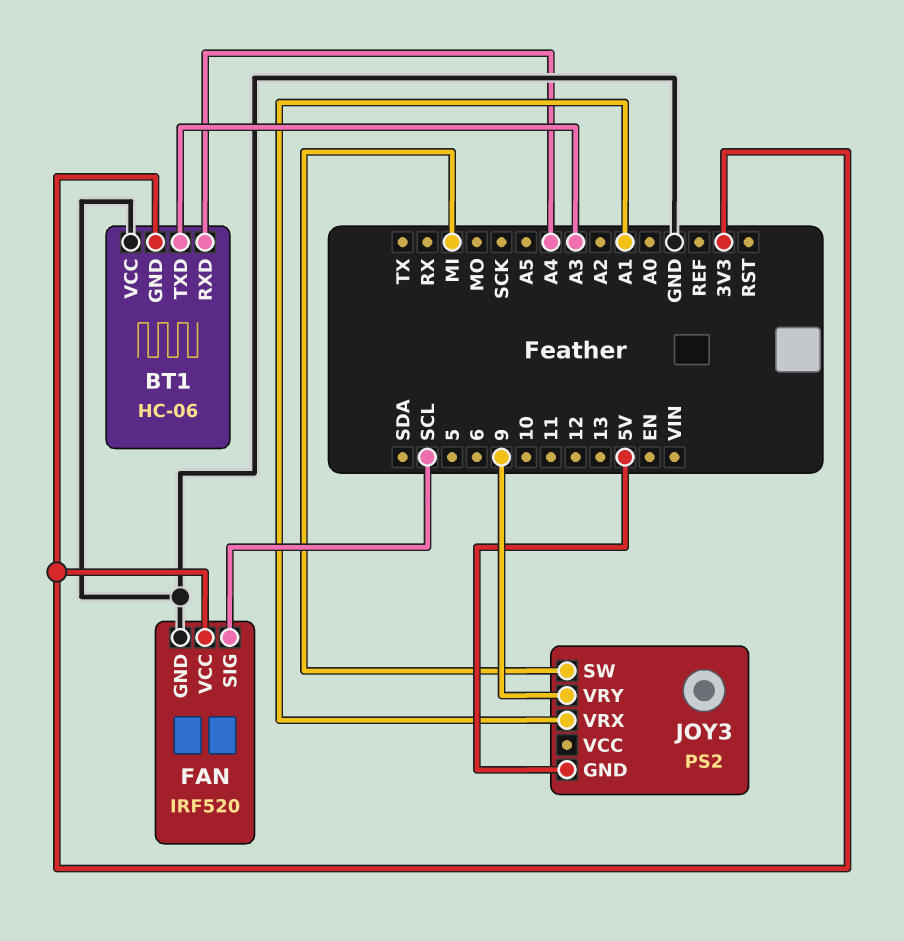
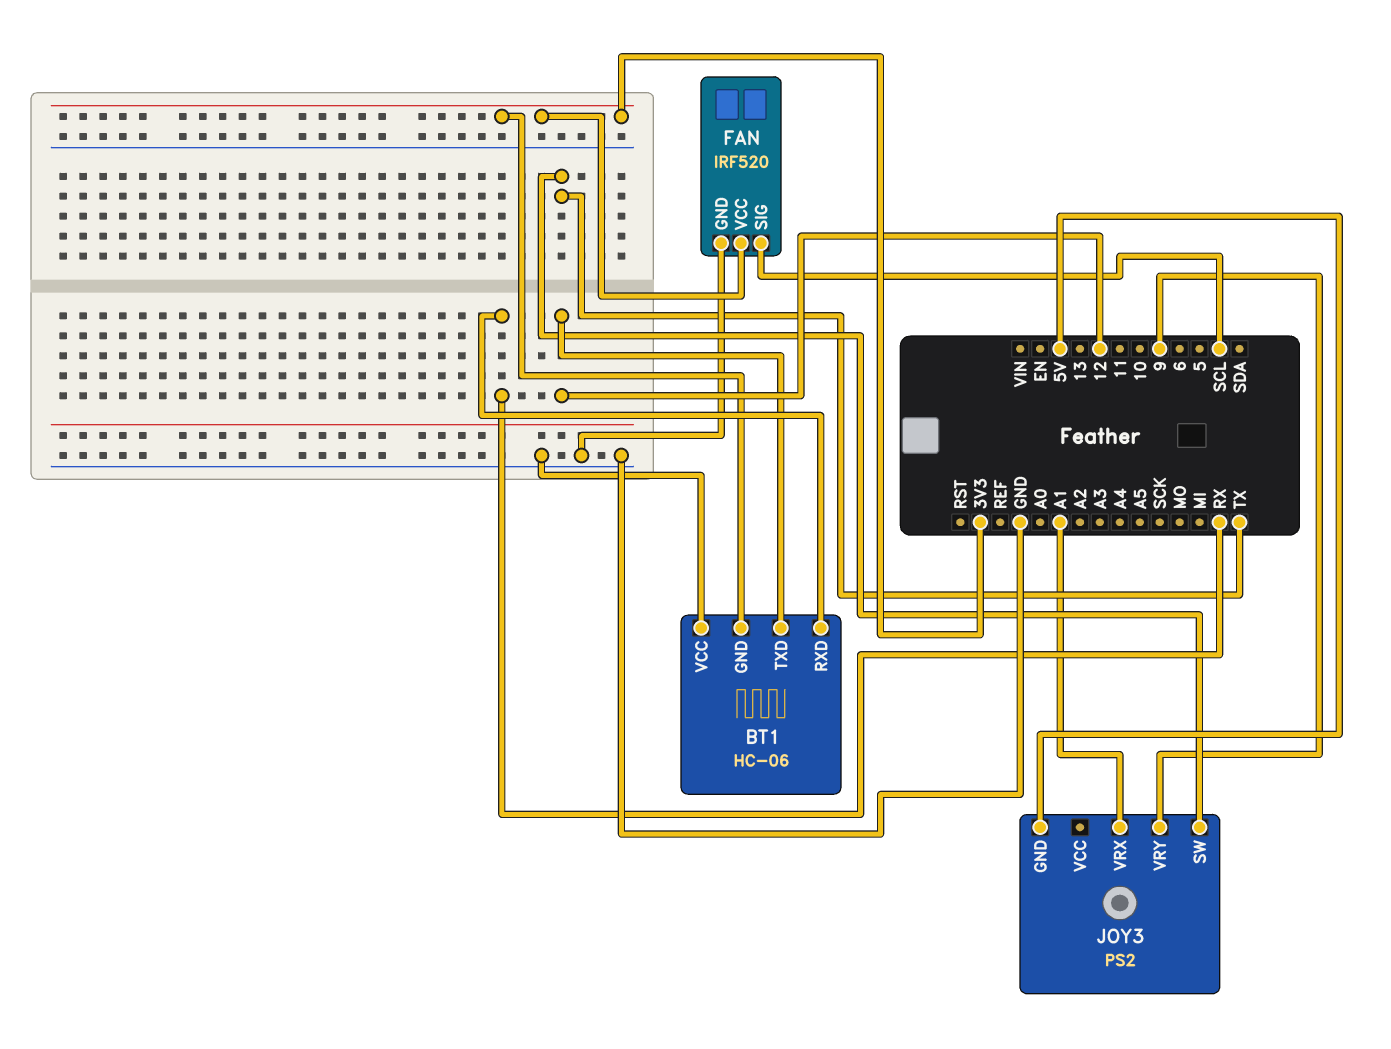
BT1 pin RXD: A4 -> RX
BT1 pin TXD: A3 -> 12
JOY3 pin SW: MI -> TX

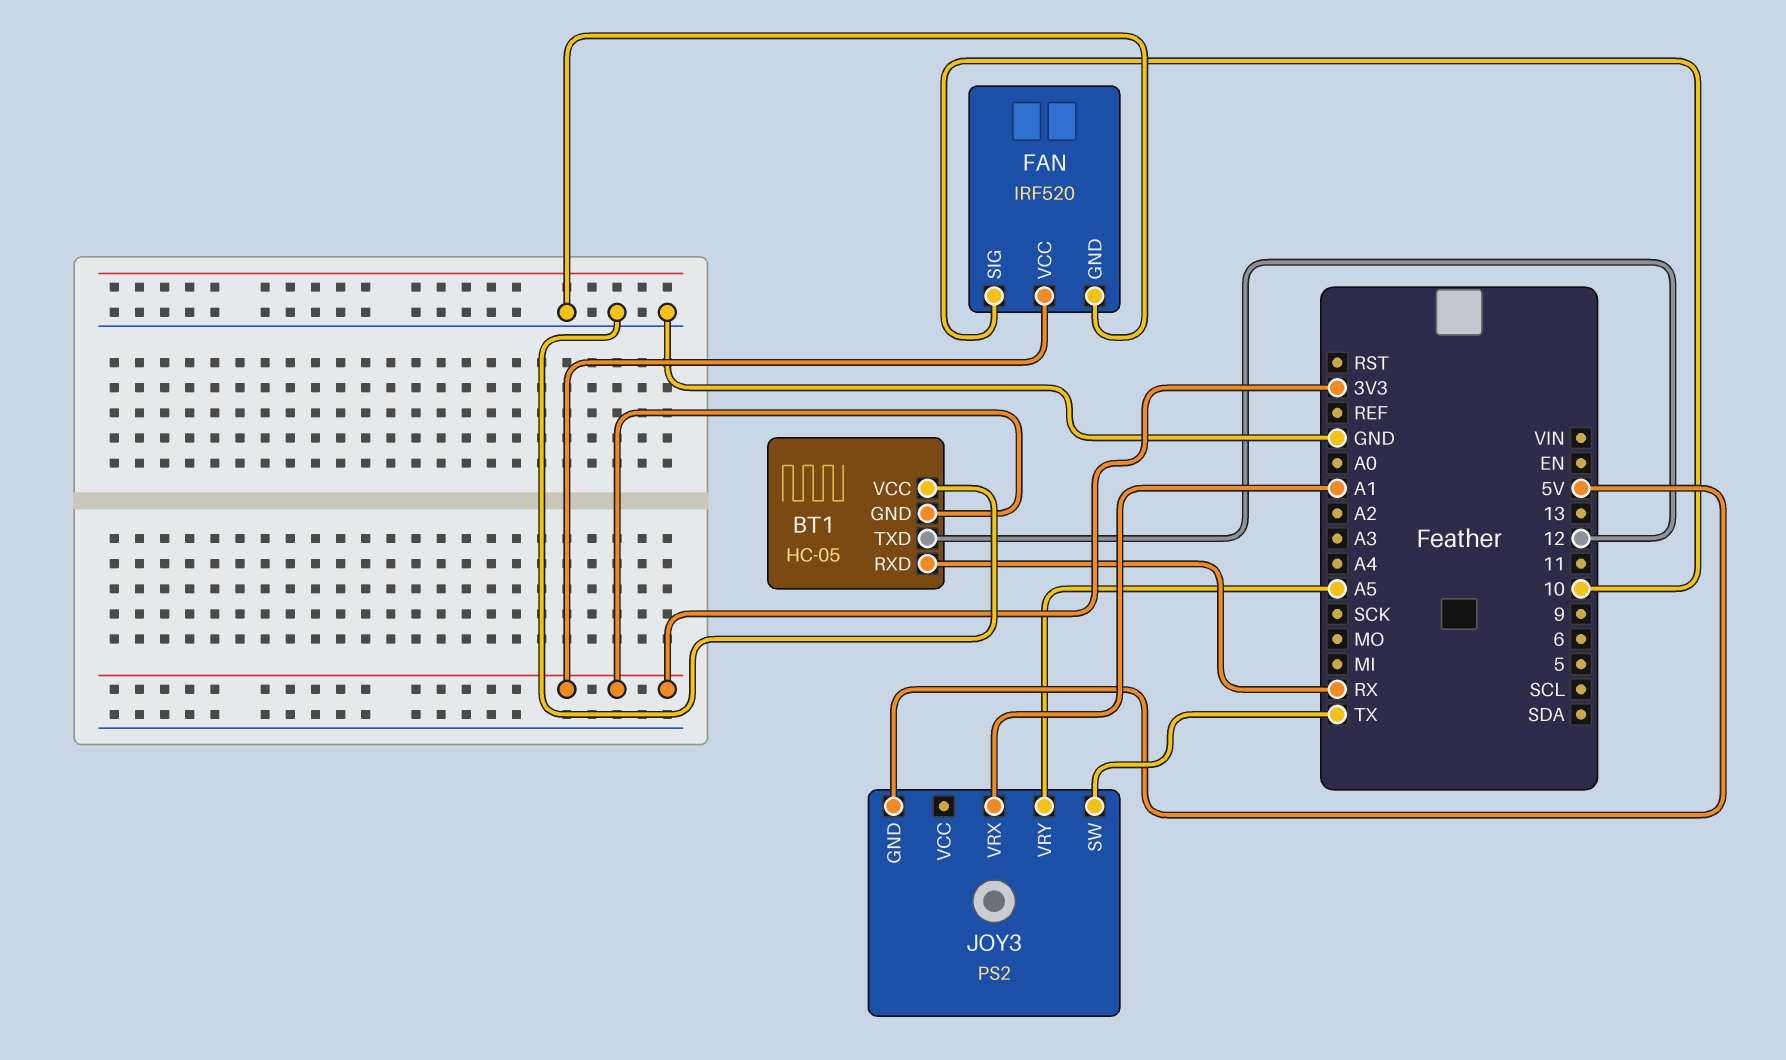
BT1: HC-06 -> HC-05
FAN pin SIG: SCL -> 10
JOY3 pin VRY: 9 -> A5

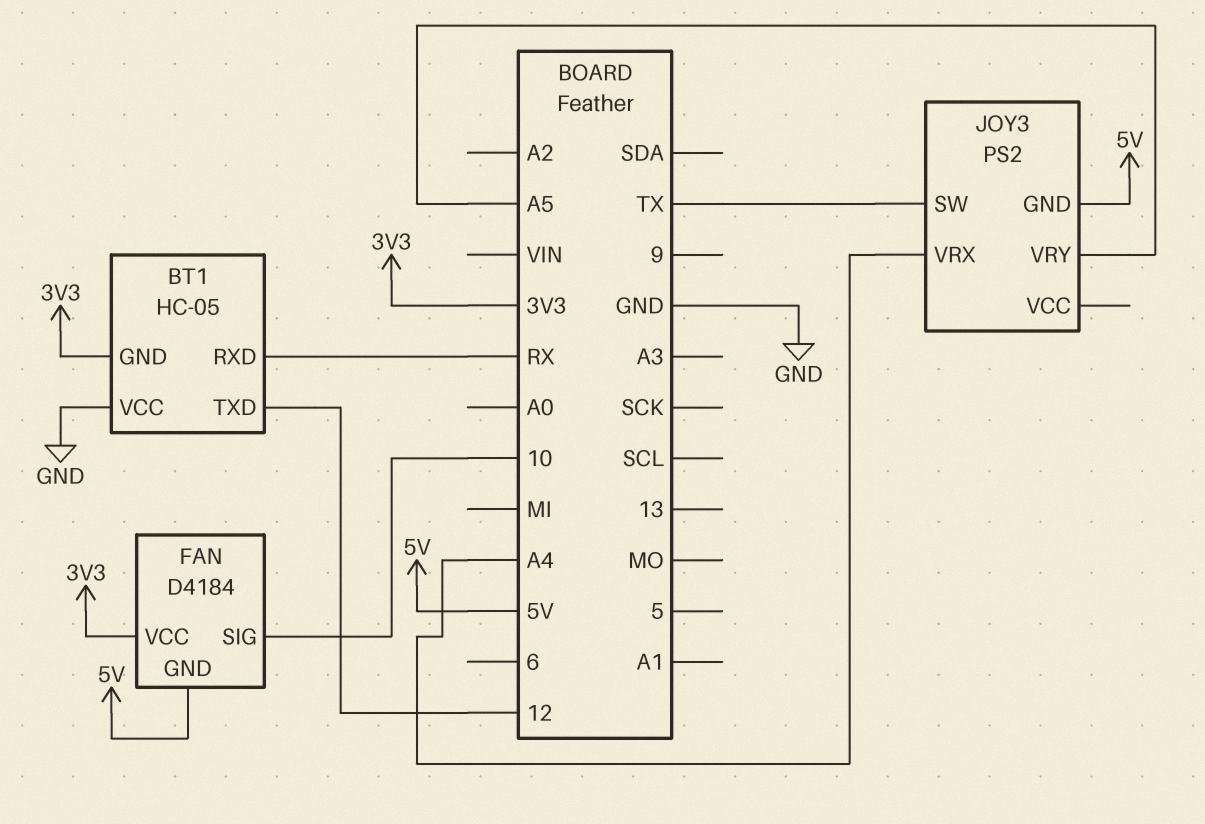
FAN: IRF520 -> D4184
FAN pin GND: GND -> 5V
JOY3 pin VRX: A1 -> A4

